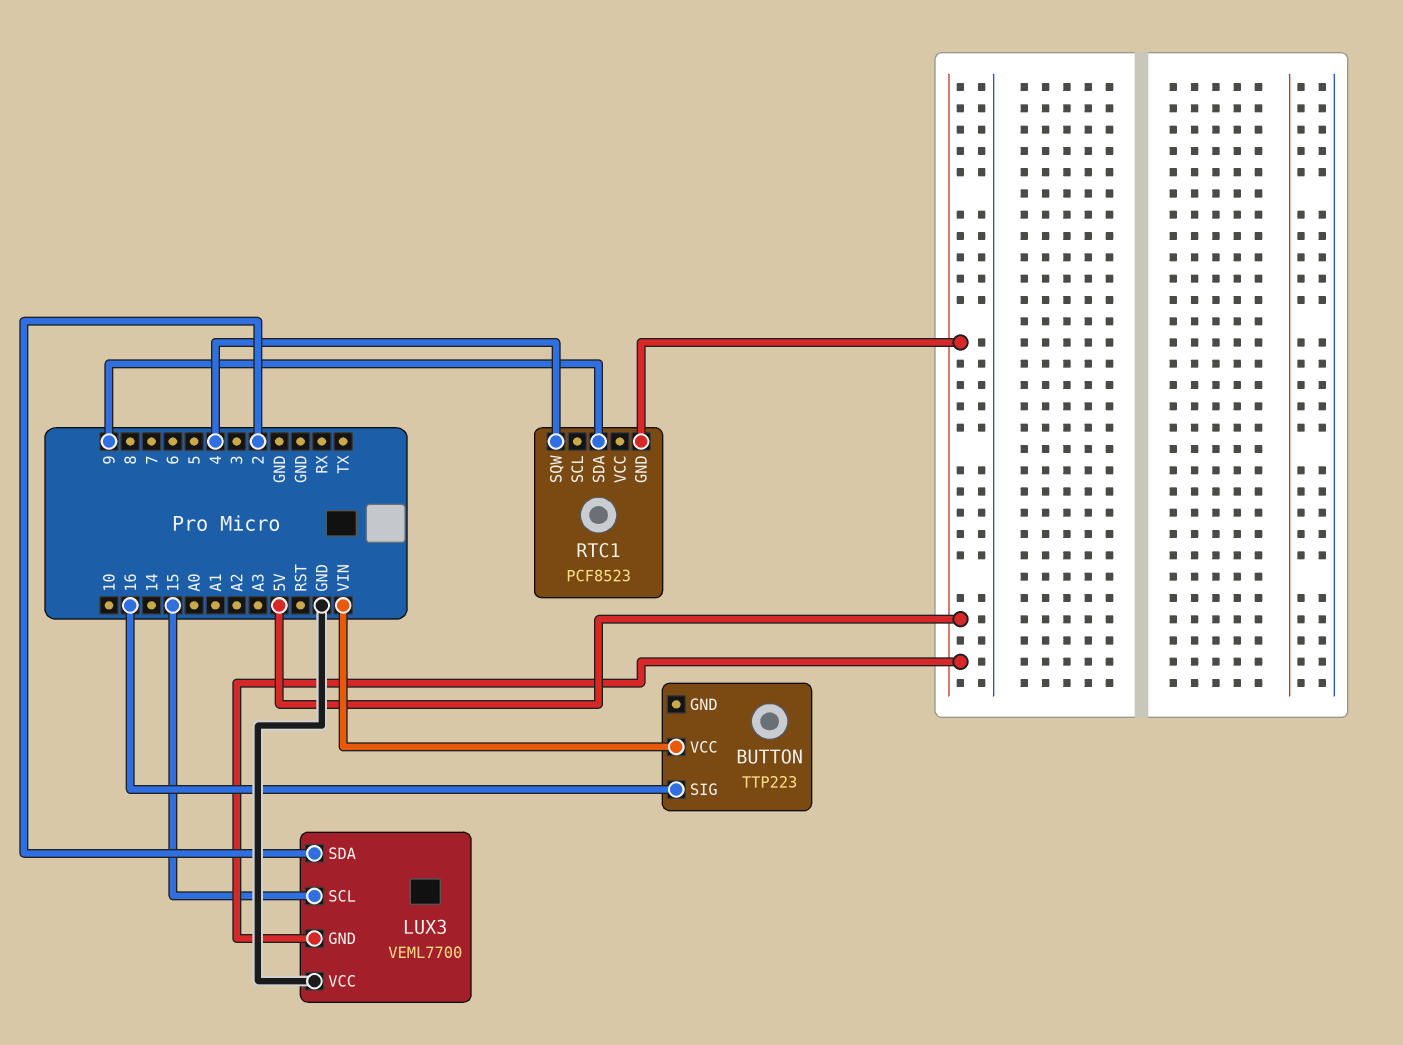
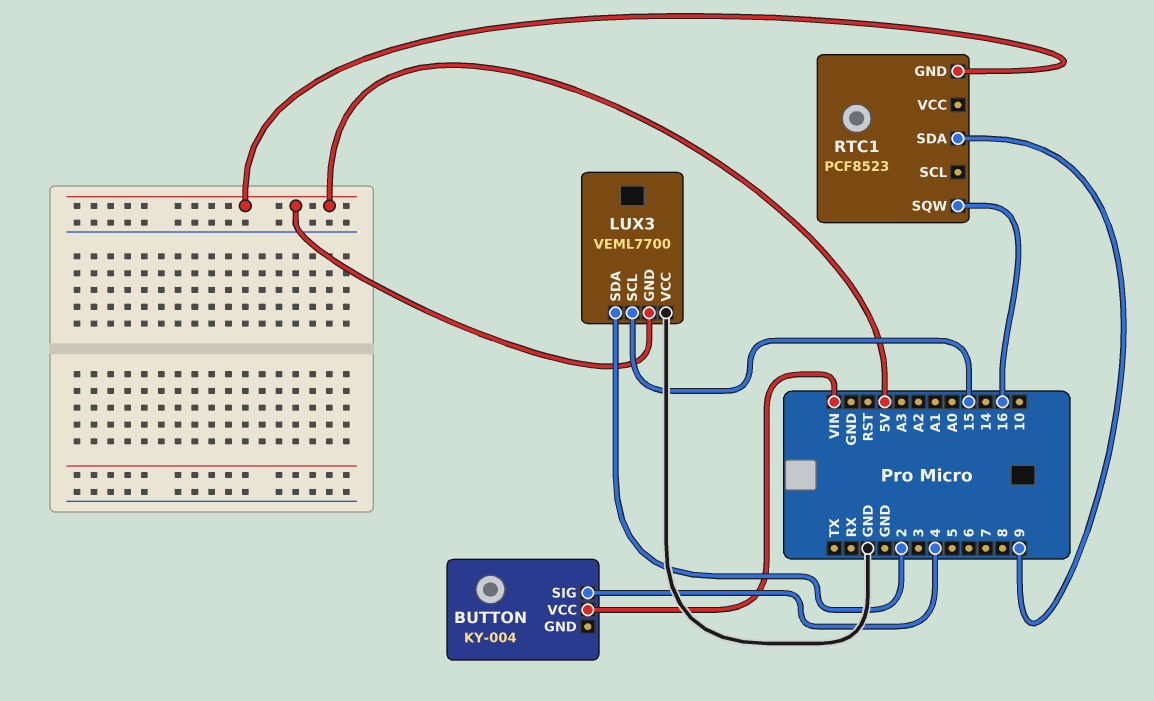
BUTTON: TTP223 -> KY-004
BUTTON pin SIG: 16 -> 4
RTC1 pin SQW: 4 -> 16

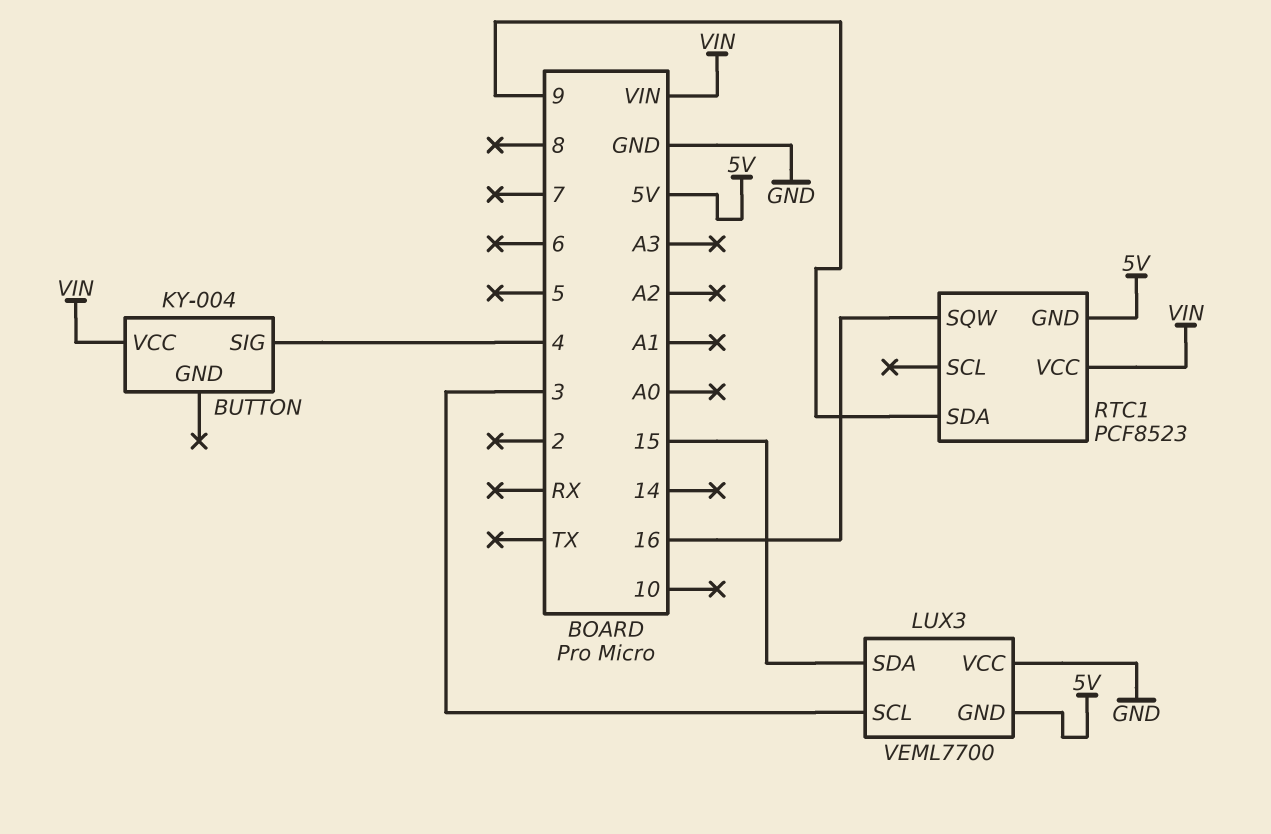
LUX3 pin SCL: 15 -> 3
LUX3 pin SDA: 2 -> 15
RTC1 pin VCC: none -> VIN

